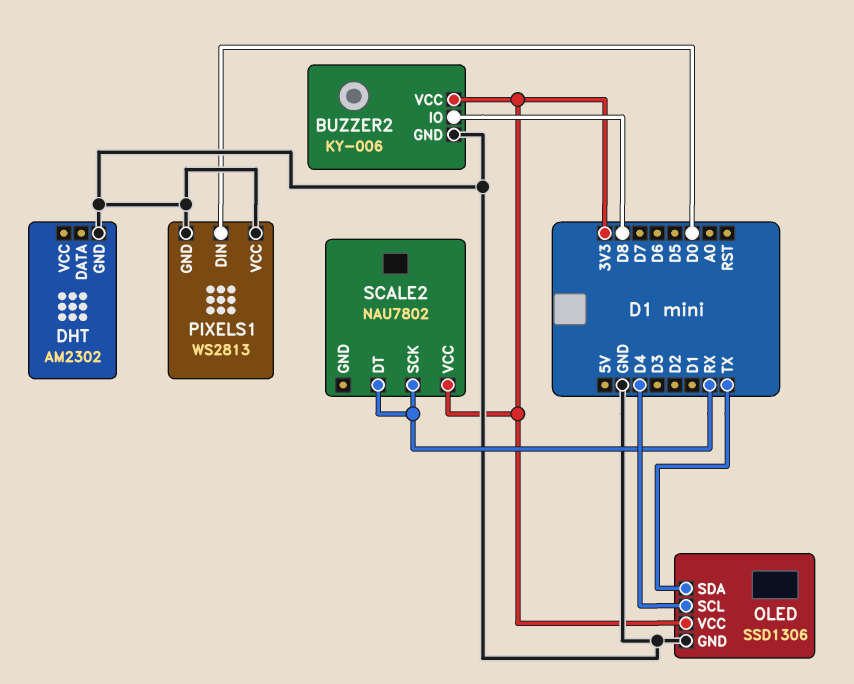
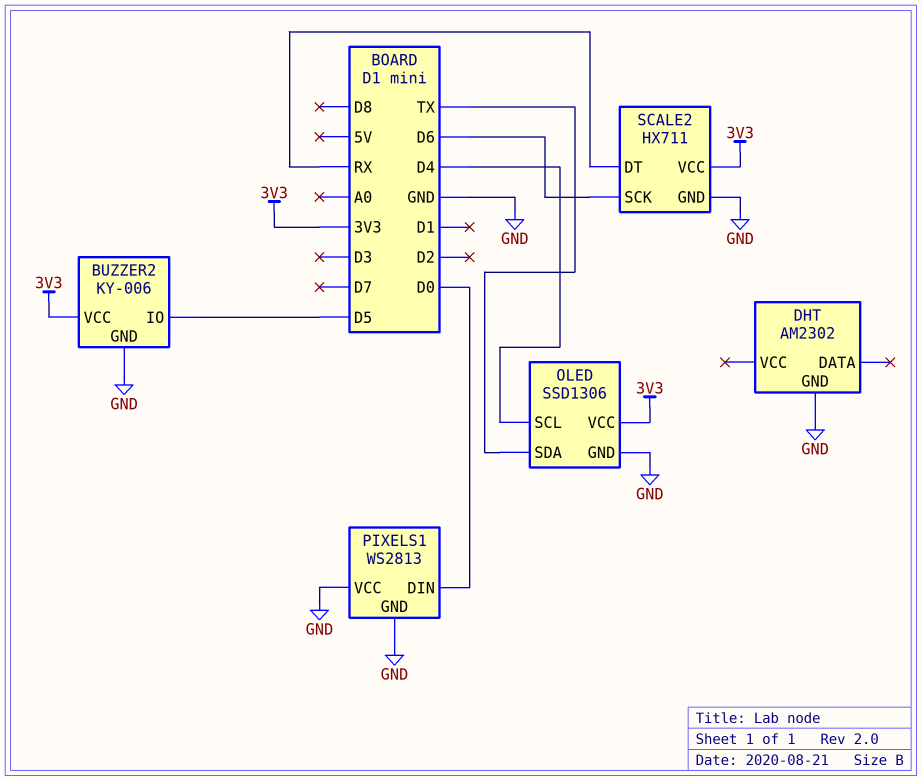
BUZZER2 pin IO: D8 -> D5
SCALE2: NAU7802 -> HX711
SCALE2 pin GND: none -> GND
SCALE2 pin SCK: RX -> D6

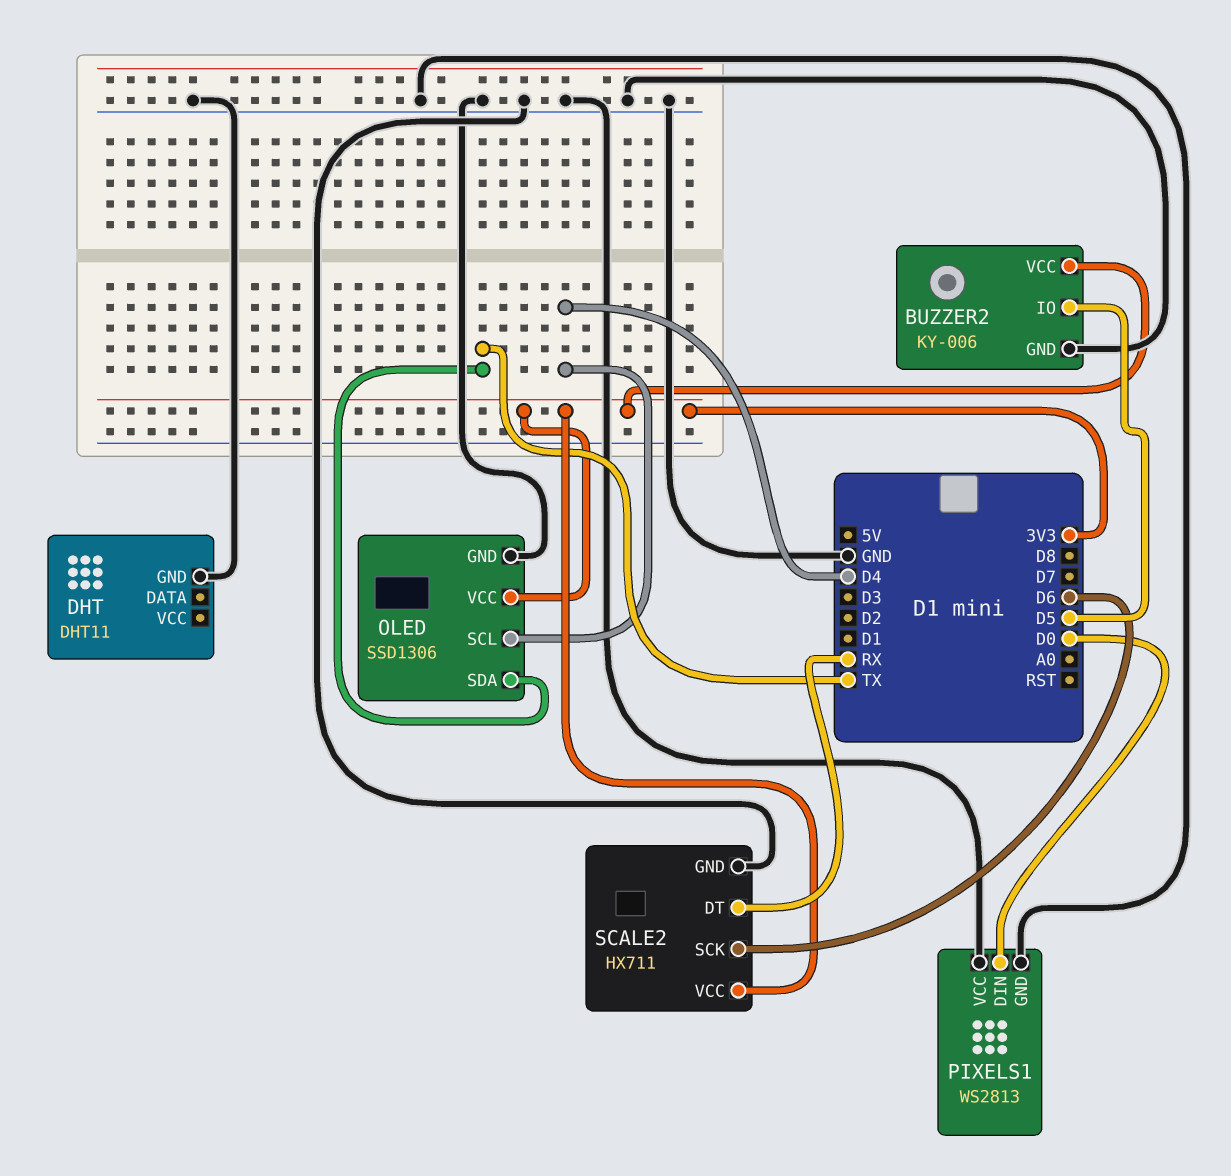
DHT: AM2302 -> DHT11

